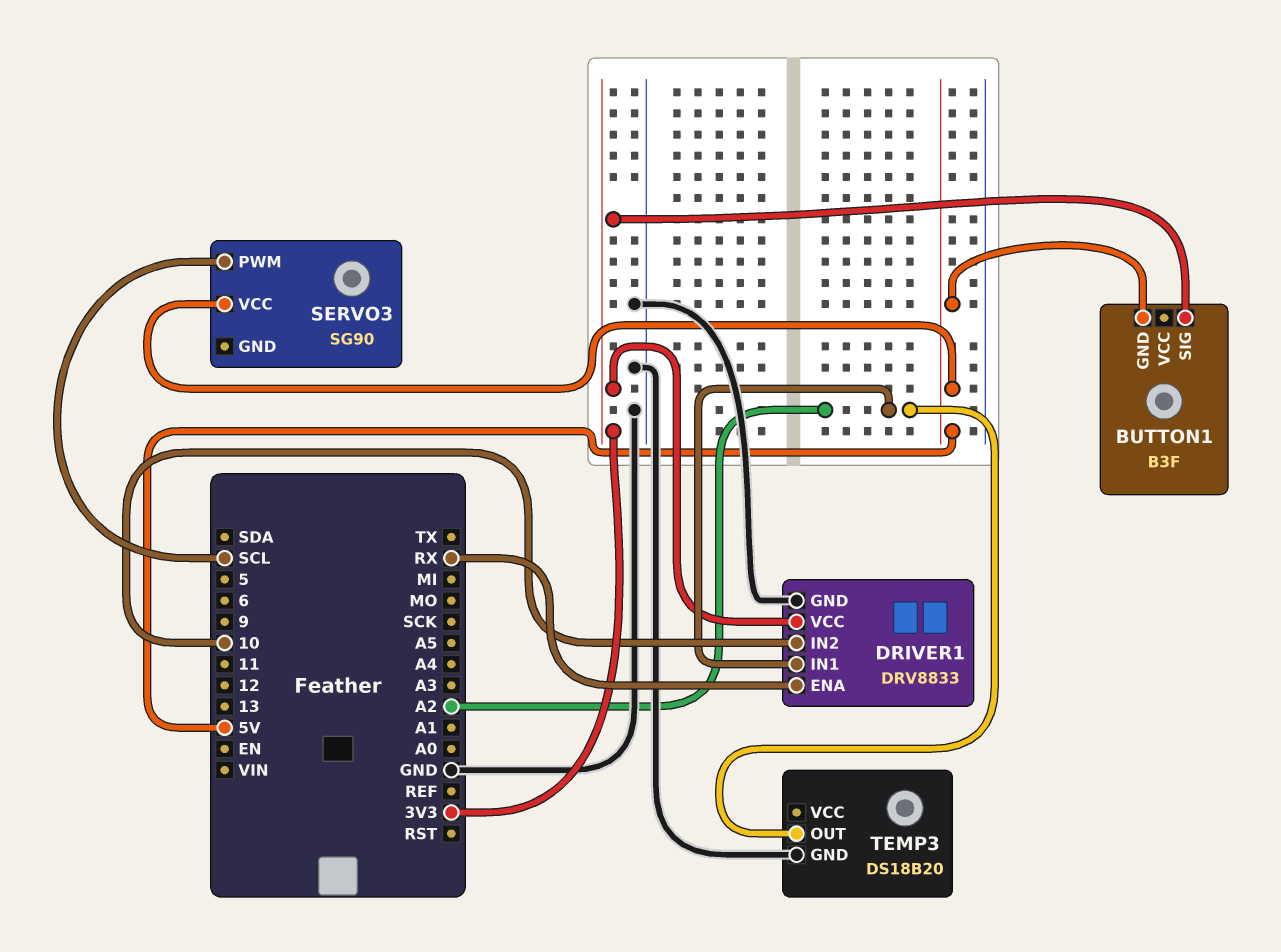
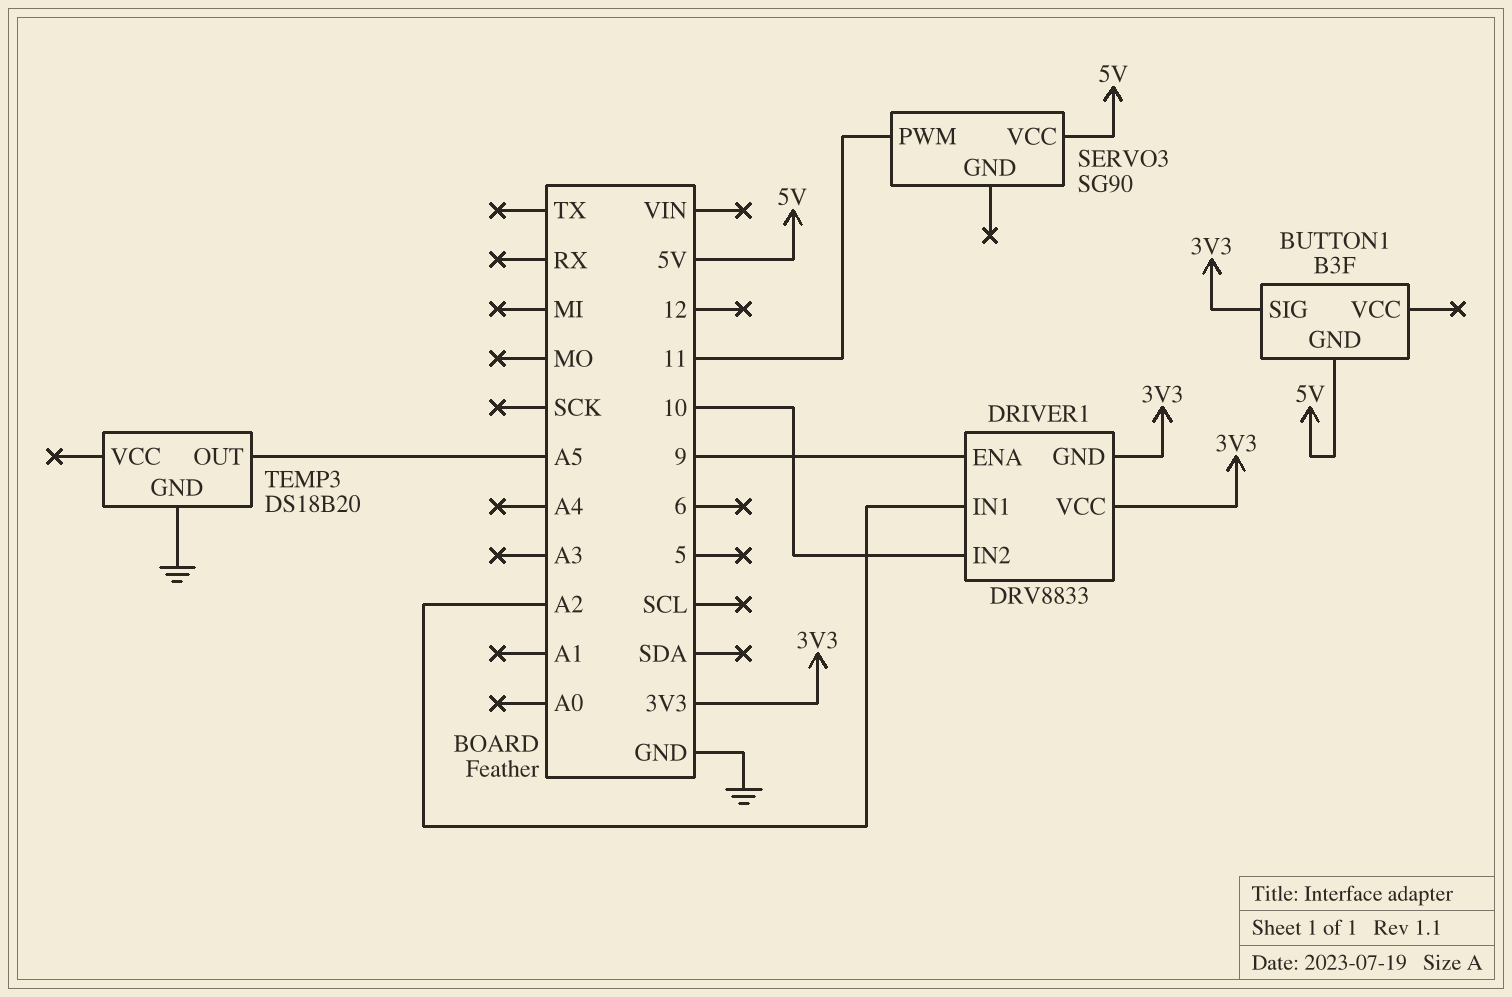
DRIVER1 pin ENA: RX -> 9
DRIVER1 pin GND: GND -> 3V3
SERVO3 pin PWM: SCL -> 11
TEMP3 pin OUT: A2 -> A5

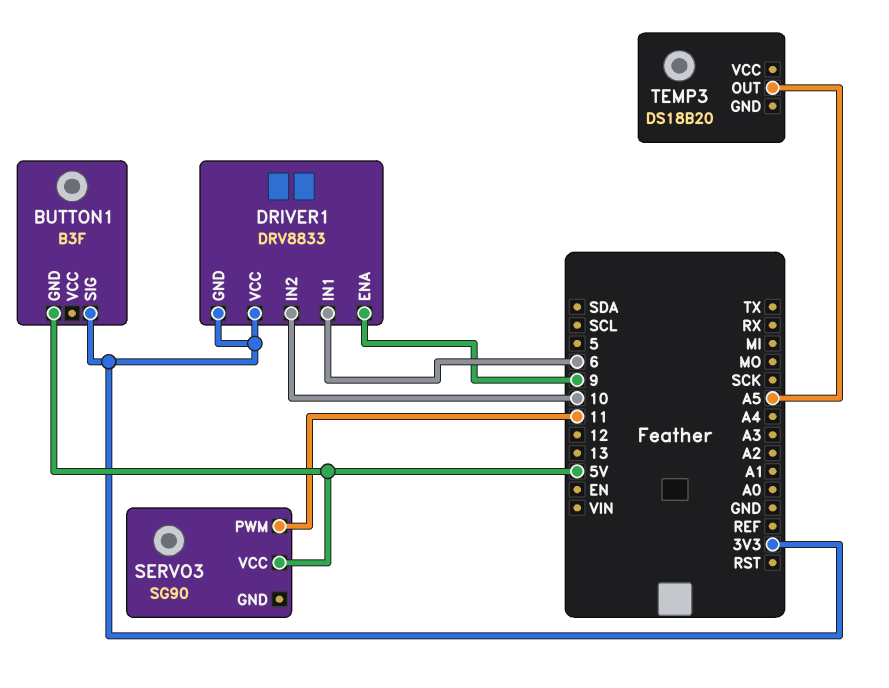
DRIVER1 pin IN1: A2 -> 6
TEMP3 pin GND: GND -> none

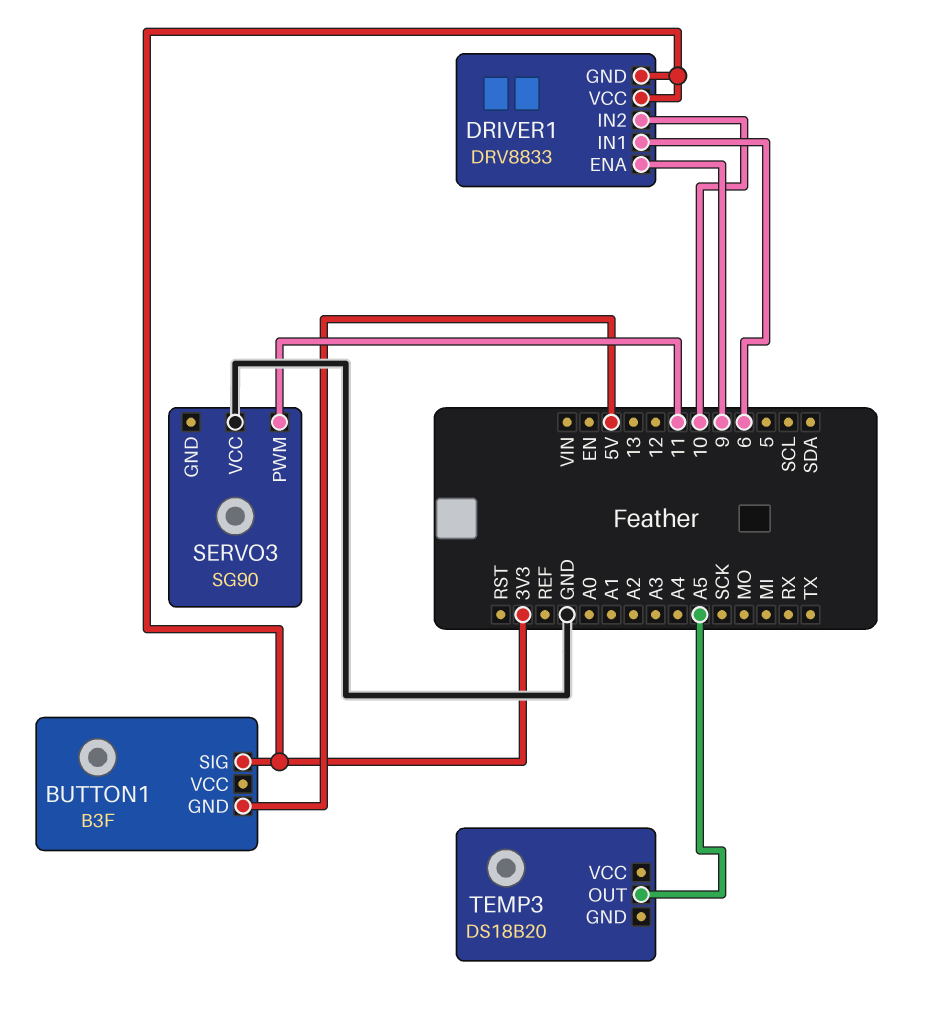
SERVO3 pin VCC: 5V -> GND

